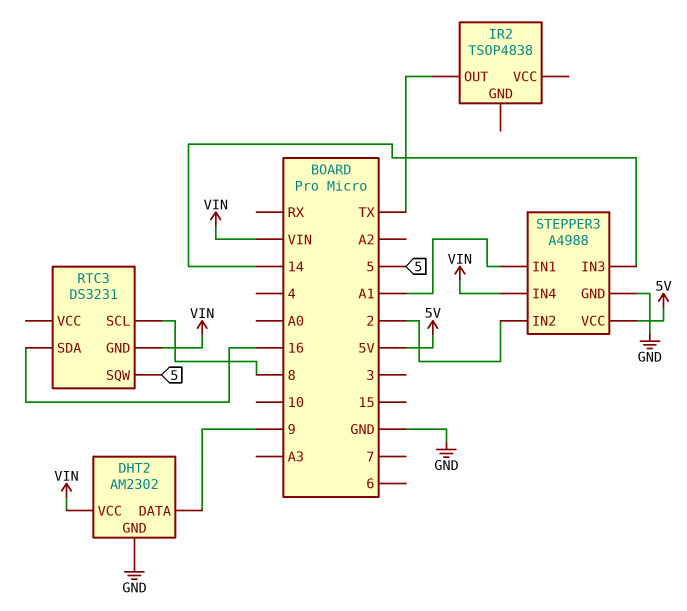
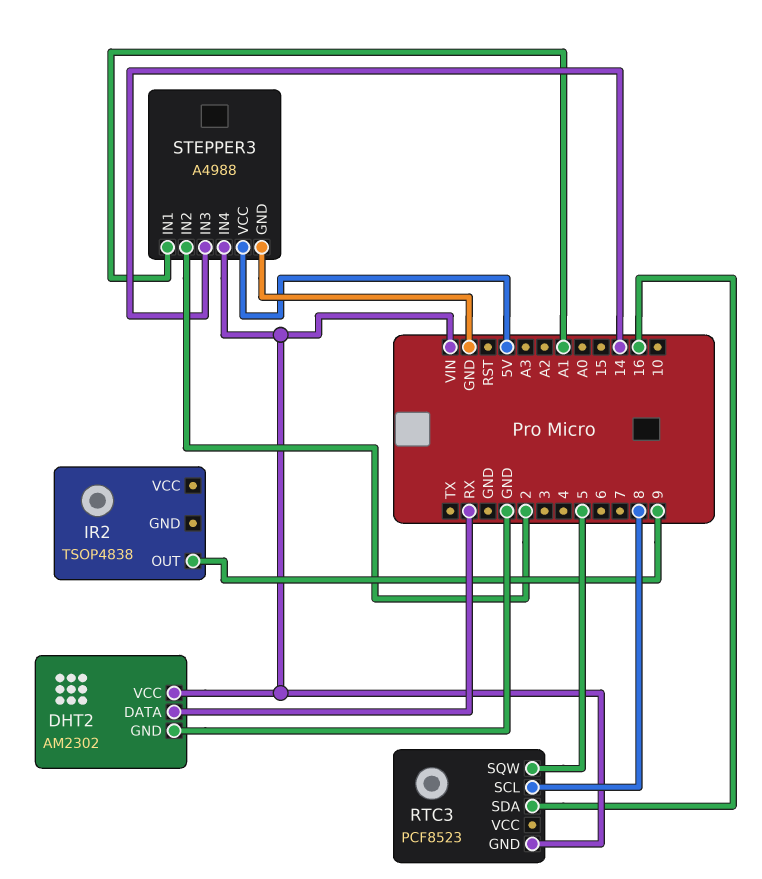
DHT2 pin DATA: 9 -> RX
IR2 pin OUT: TX -> 9
RTC3: DS3231 -> PCF8523

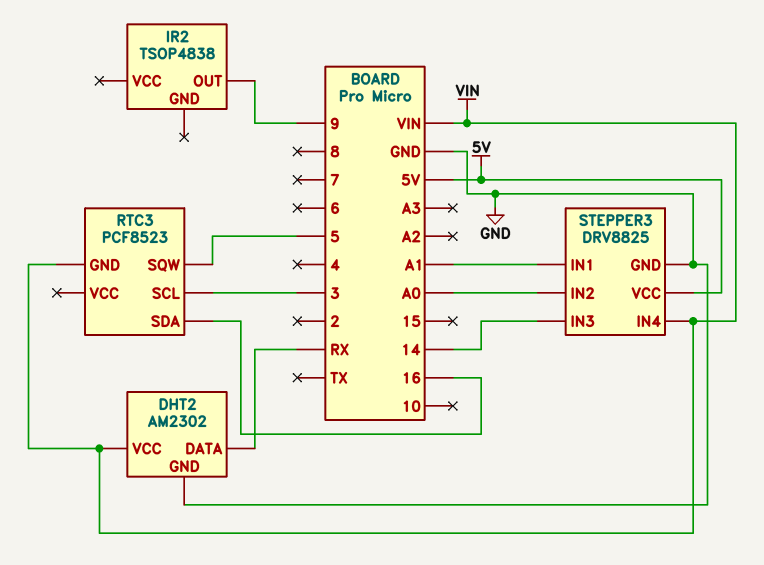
RTC3 pin SCL: 8 -> 3
STEPPER3: A4988 -> DRV8825
STEPPER3 pin IN2: 2 -> A0

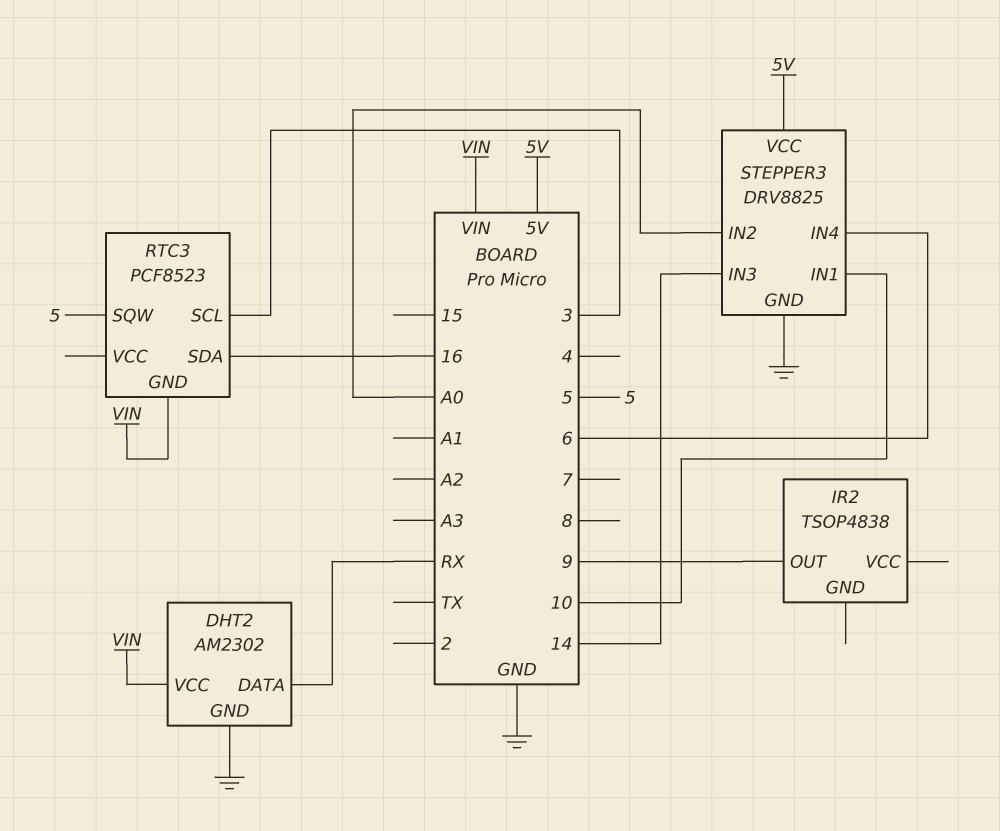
STEPPER3 pin IN1: A1 -> 10
STEPPER3 pin IN4: VIN -> 6

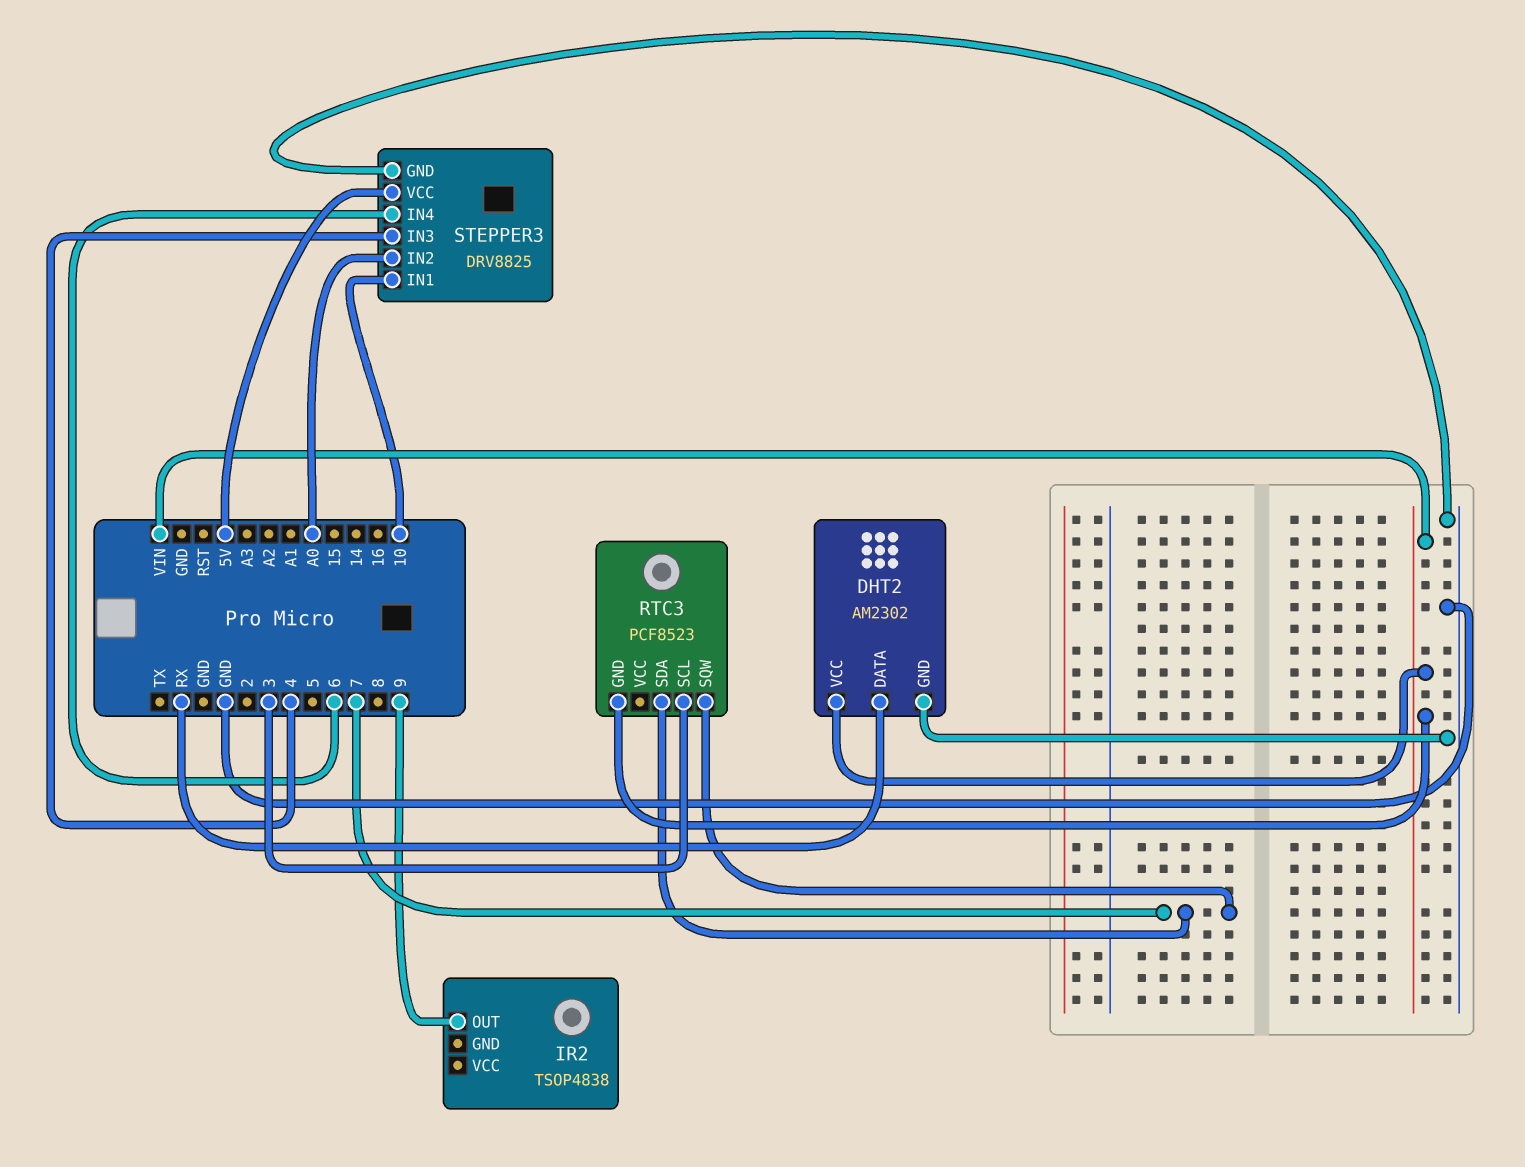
RTC3 pin SDA: 16 -> 7
RTC3 pin SQW: 5 -> 7
STEPPER3 pin IN3: 14 -> 4

